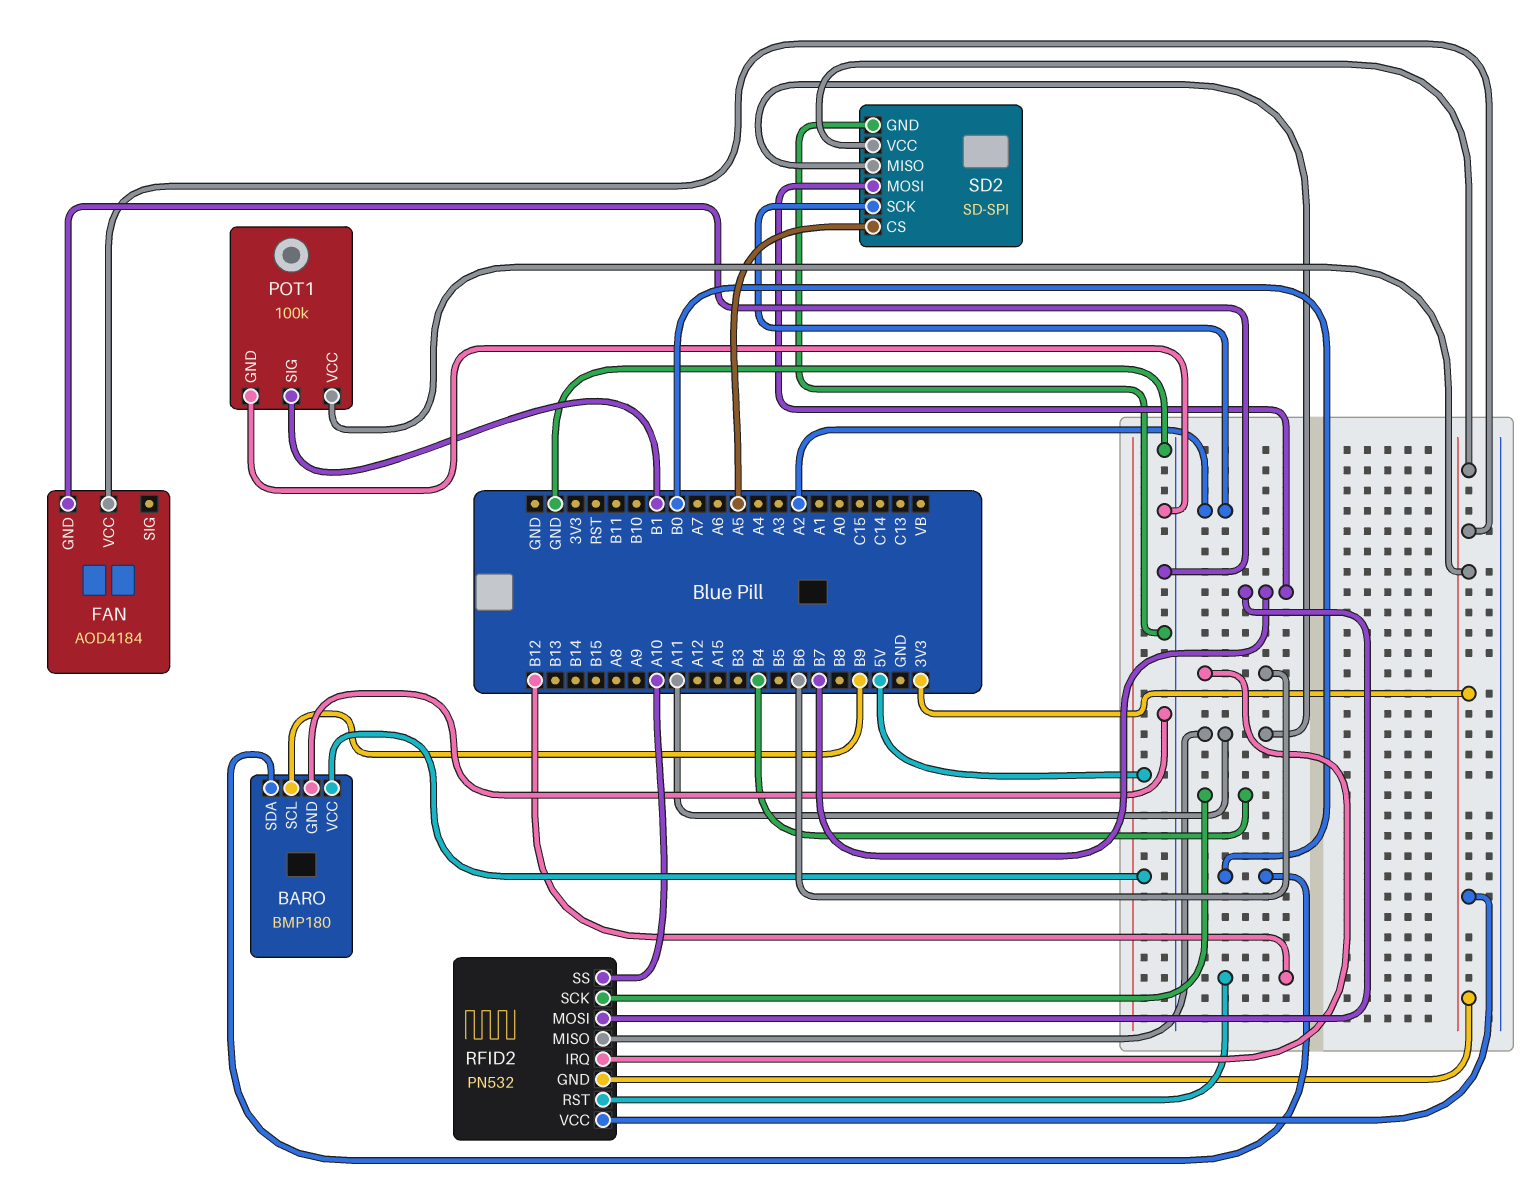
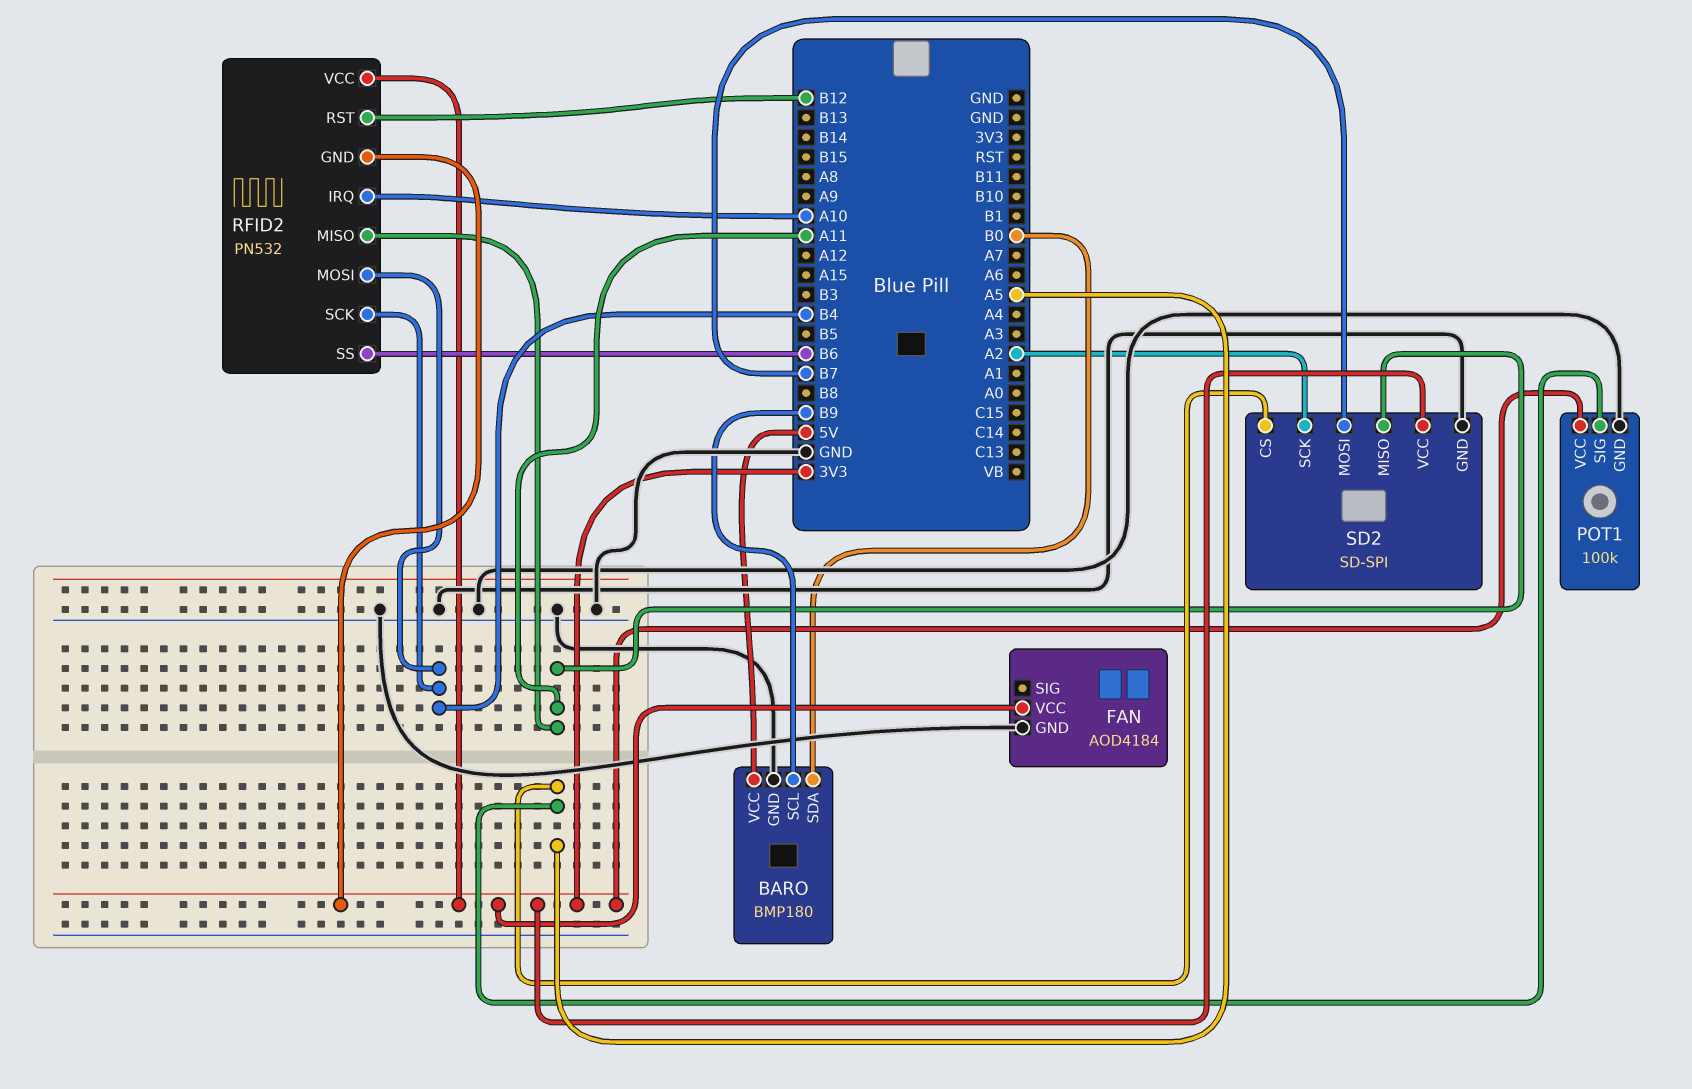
POT1 pin SIG: B1 -> A5
RFID2 pin IRQ: B6 -> A10
RFID2 pin MOSI: B7 -> B4
RFID2 pin SS: A10 -> B6

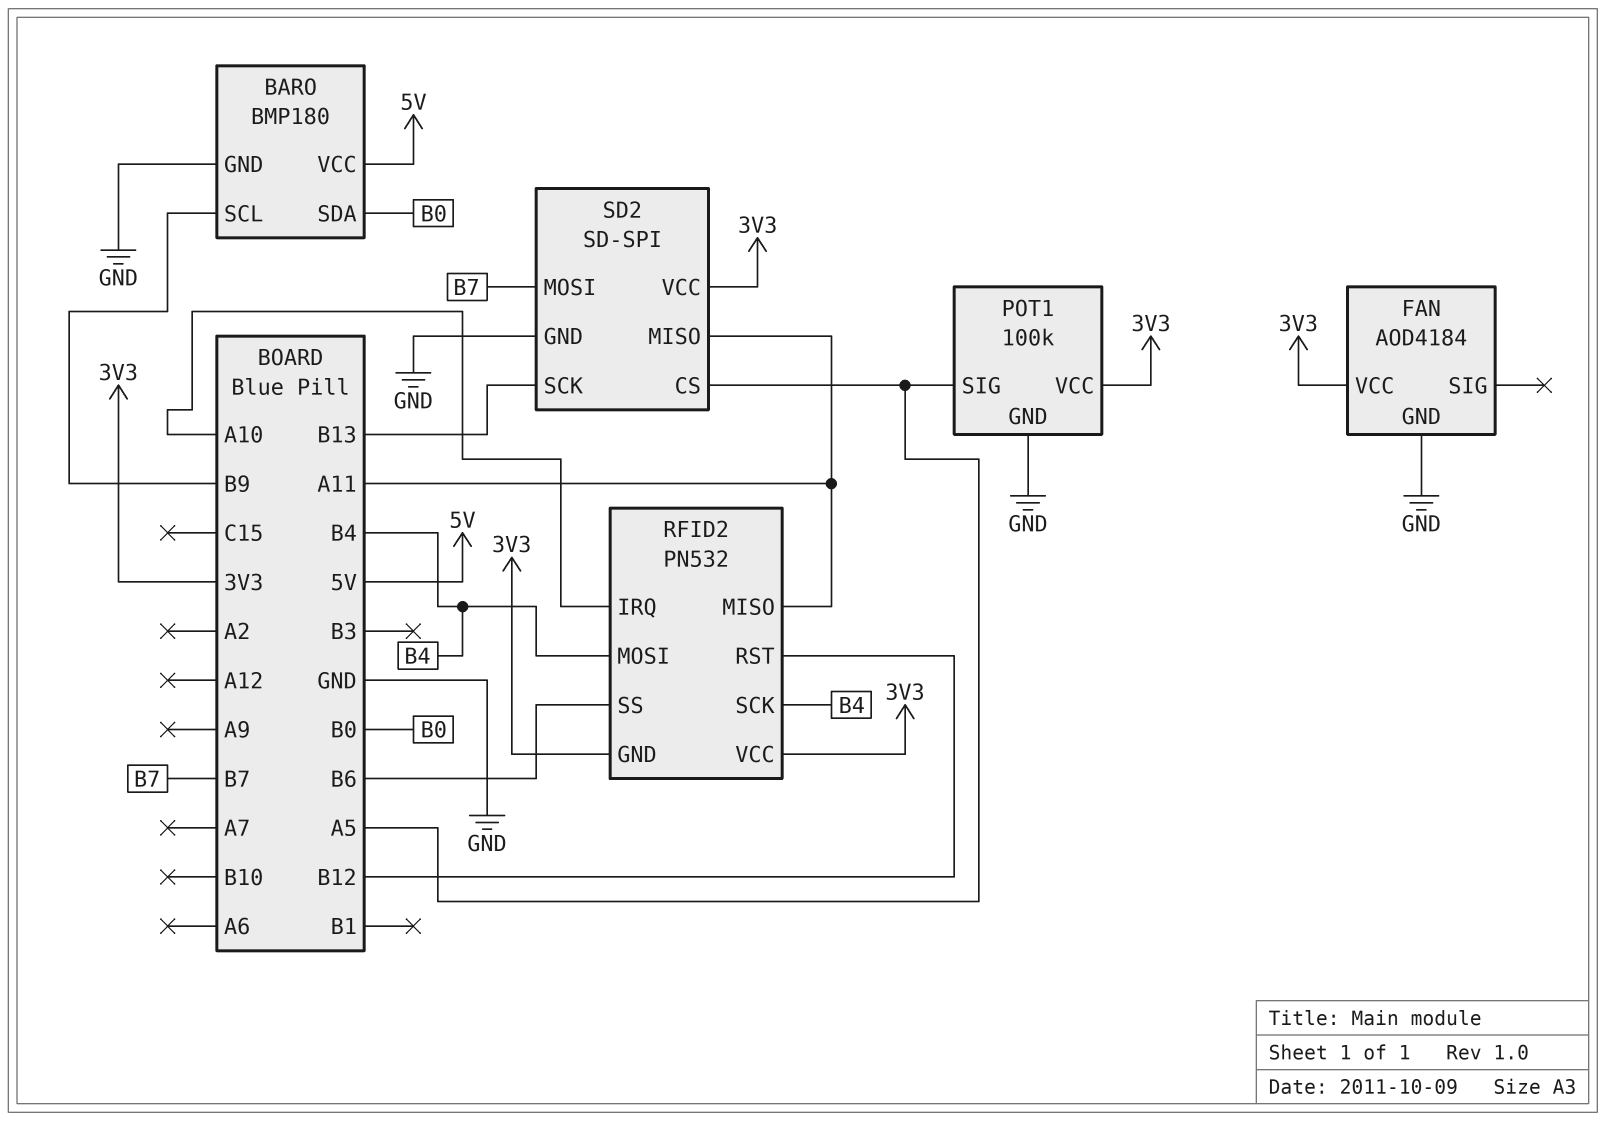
SD2 pin SCK: A2 -> B13

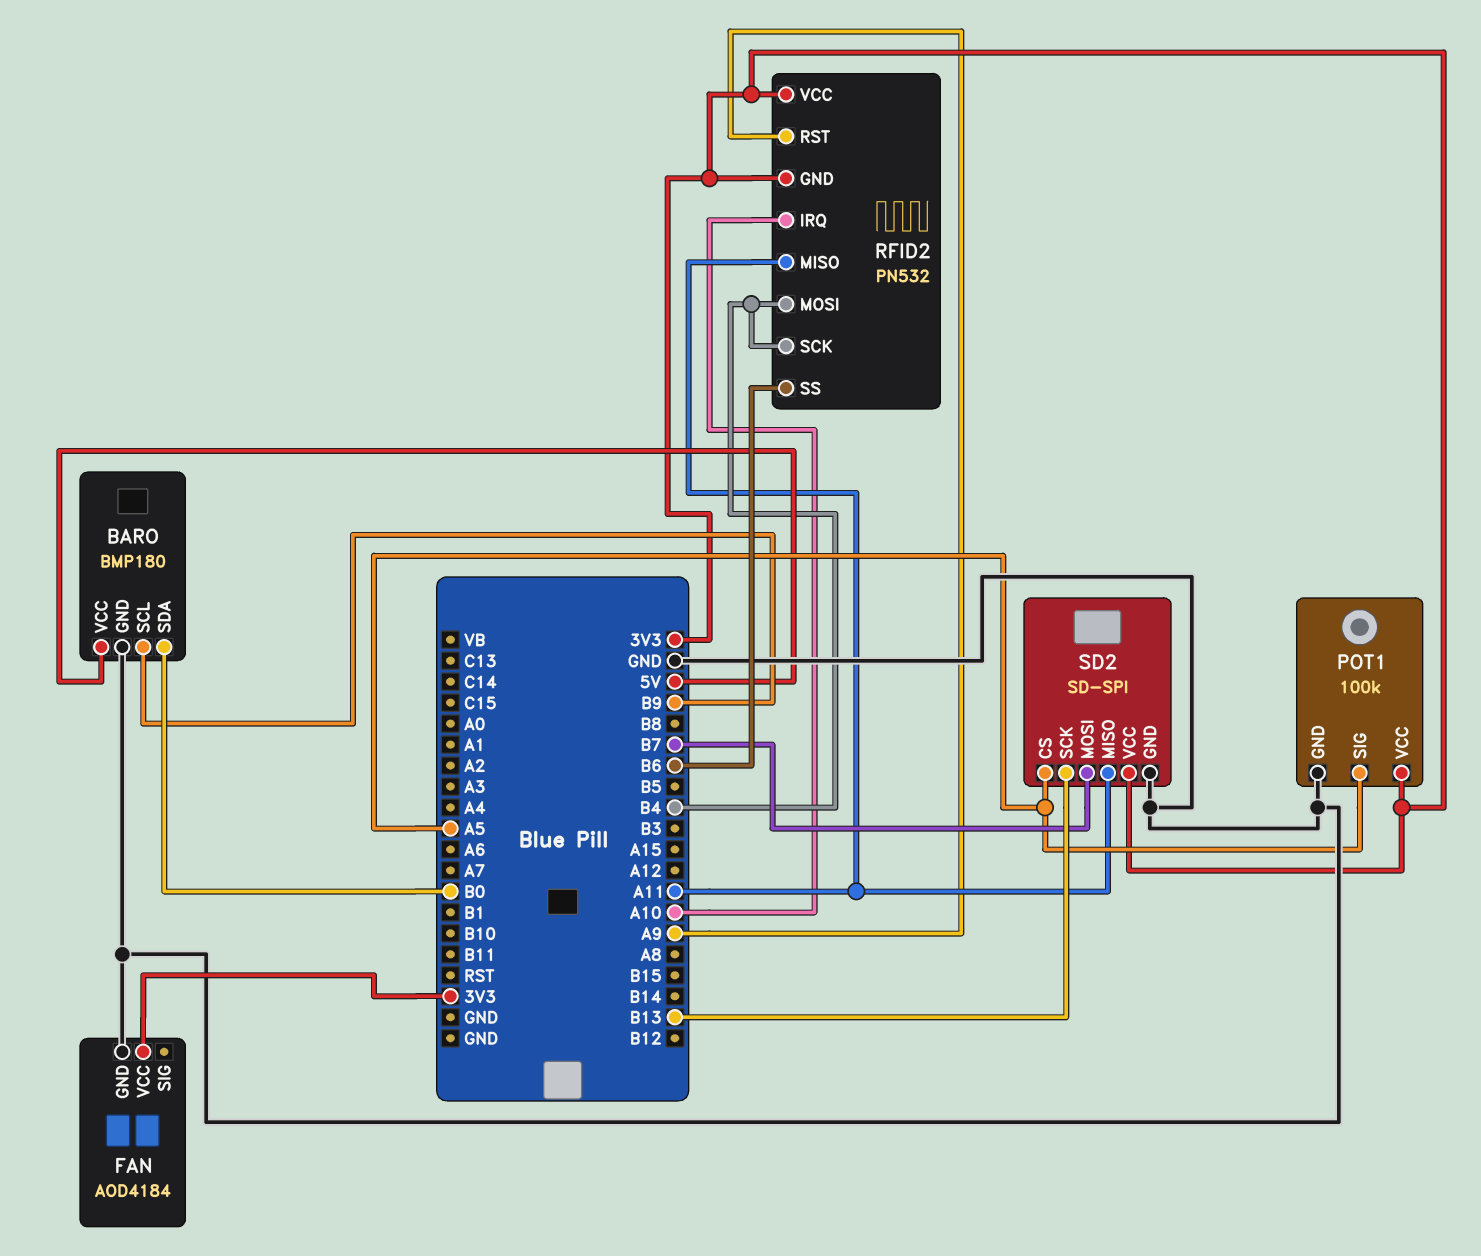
RFID2 pin RST: B12 -> A9

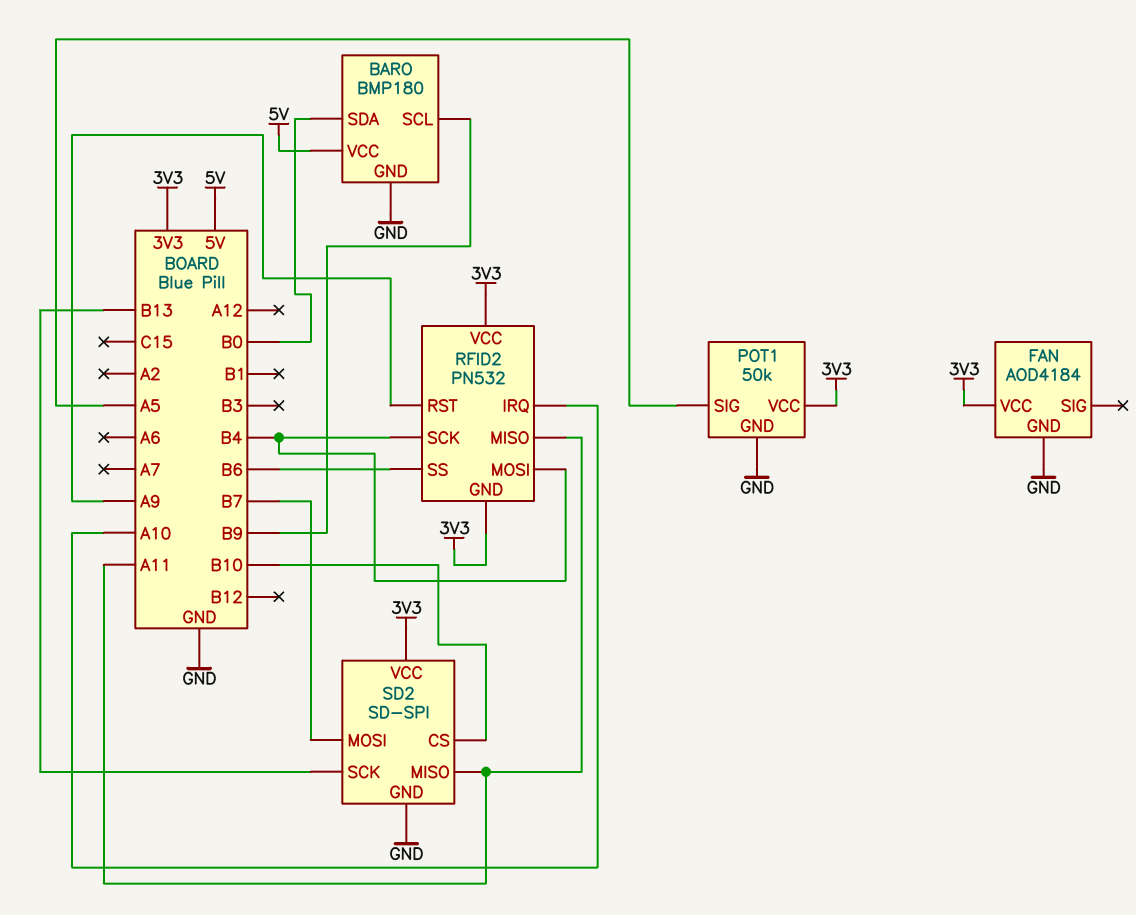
POT1: 100k -> 50k
SD2 pin CS: A5 -> B10

